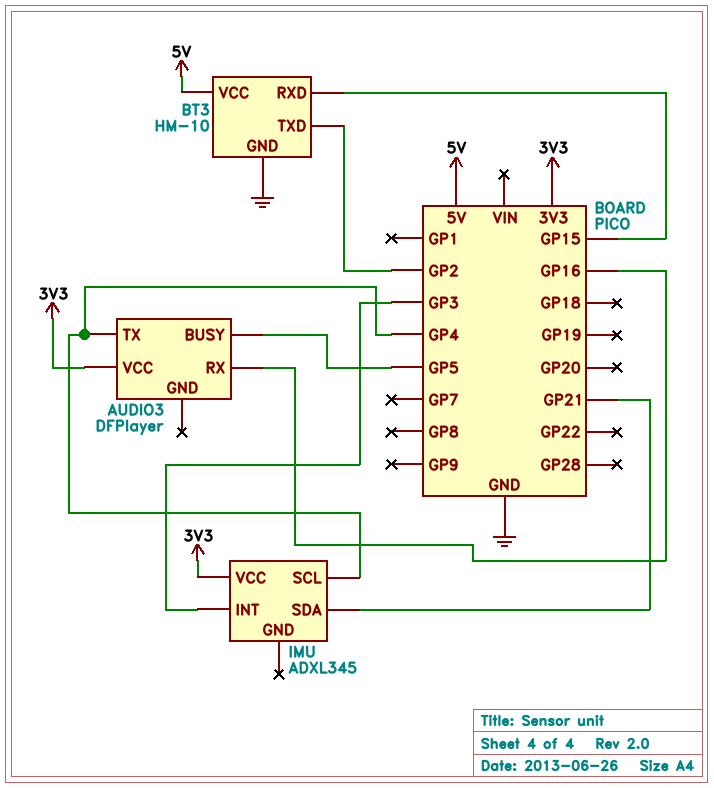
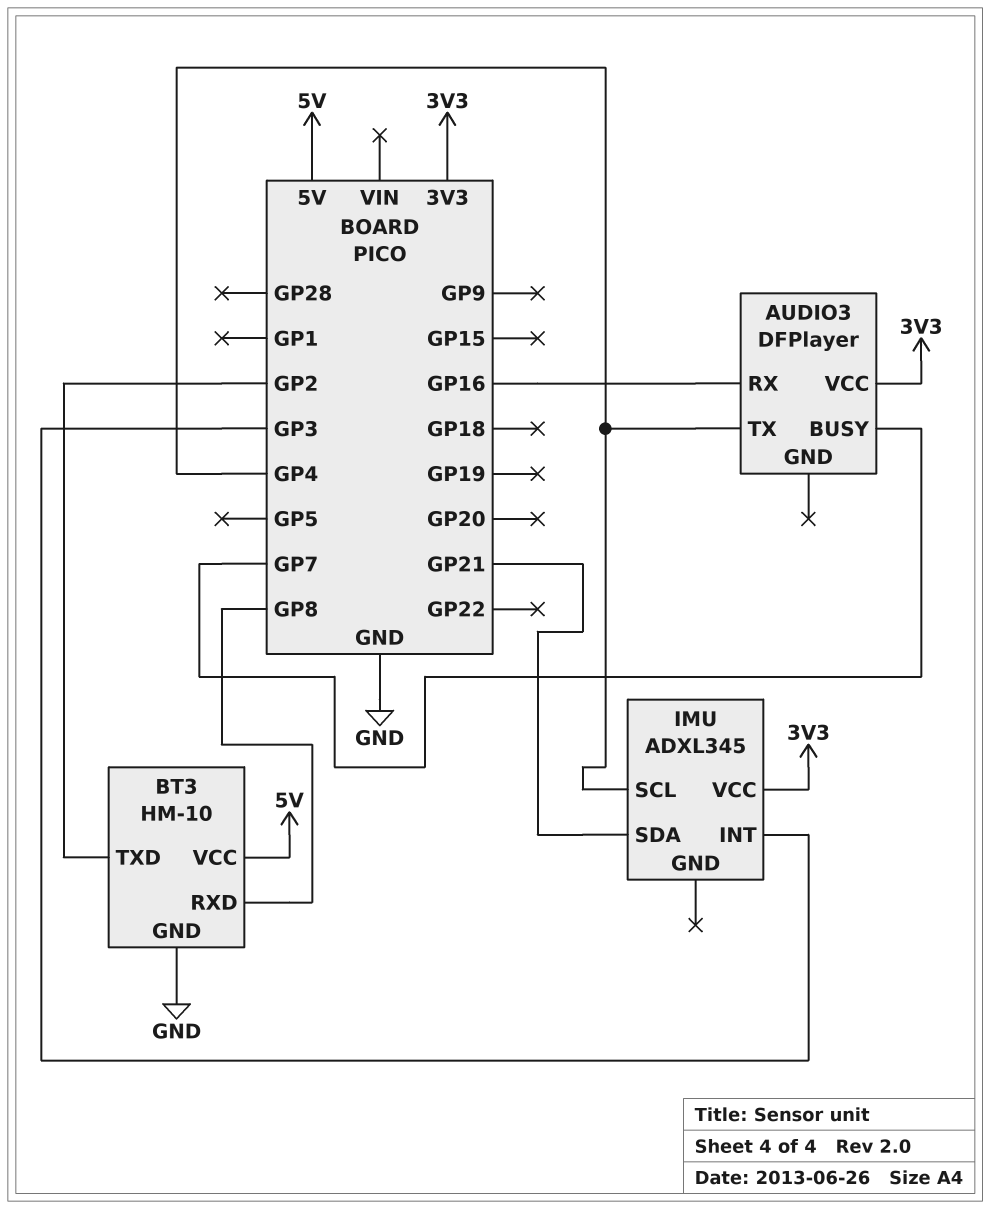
AUDIO3 pin BUSY: GP5 -> GP7
BT3 pin RXD: GP15 -> GP8

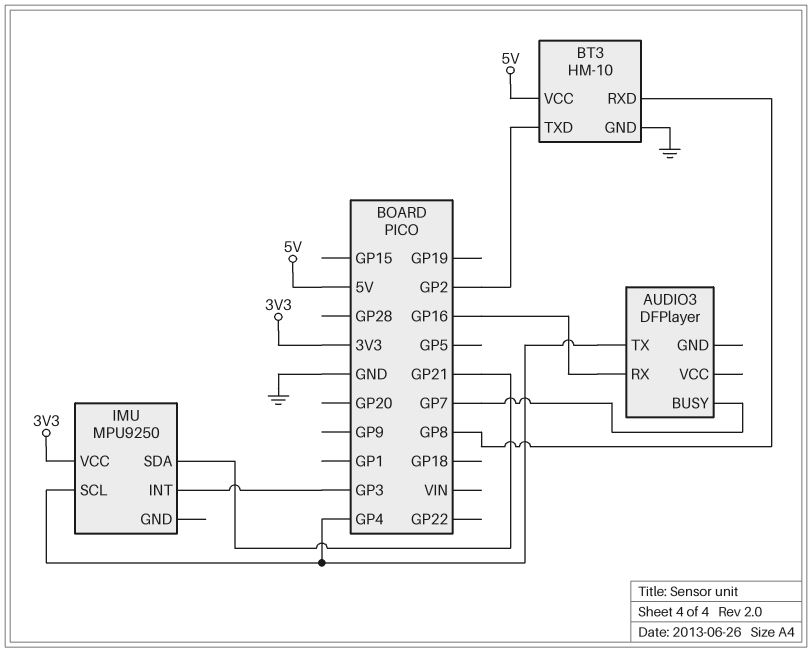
AUDIO3 pin VCC: 3V3 -> none
IMU: ADXL345 -> MPU9250

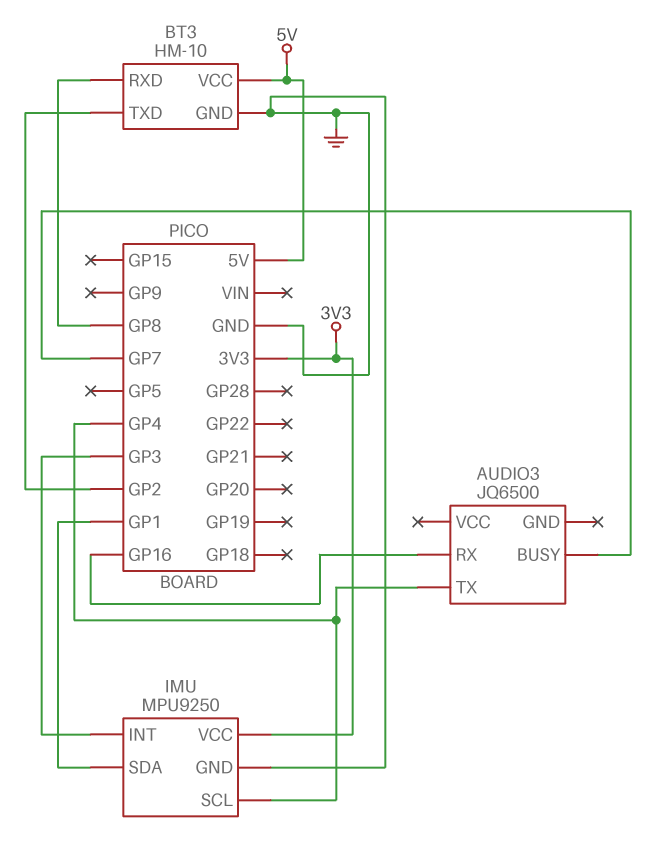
AUDIO3: DFPlayer -> JQ6500
IMU pin GND: none -> GND
IMU pin SDA: GP21 -> GP1

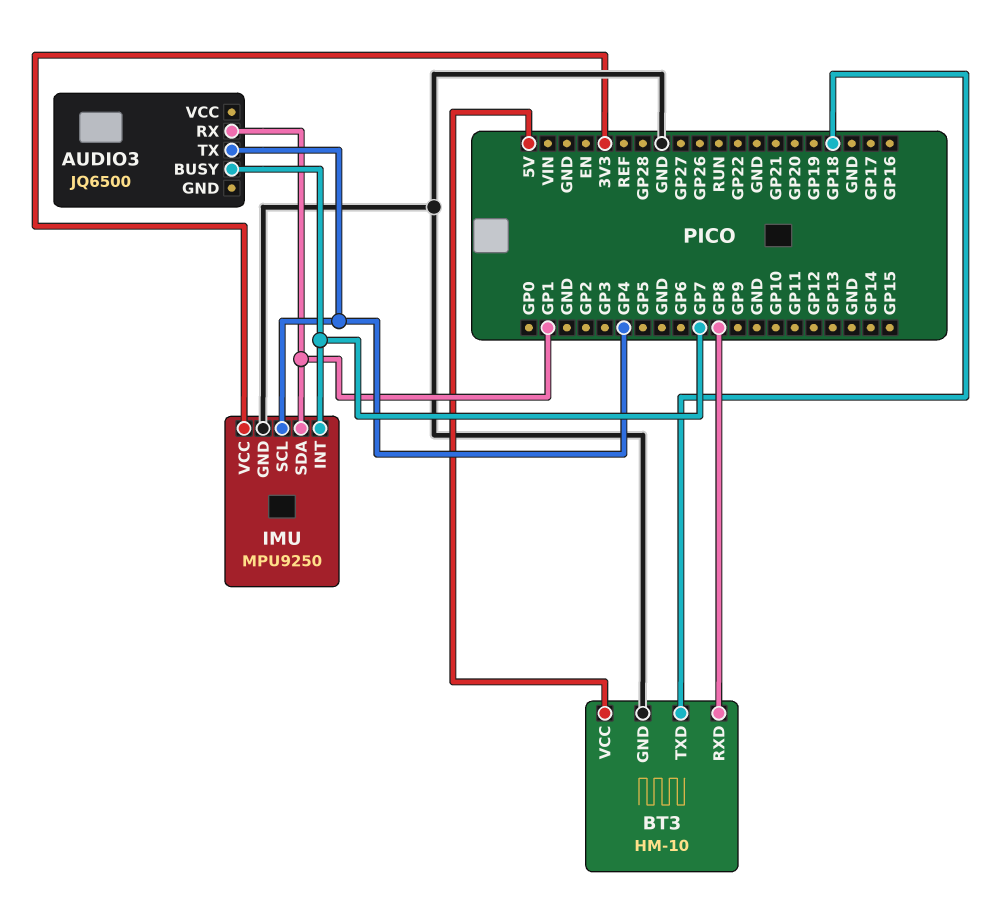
AUDIO3 pin RX: GP16 -> GP1
BT3 pin TXD: GP2 -> GP18
IMU pin INT: GP3 -> GP7

